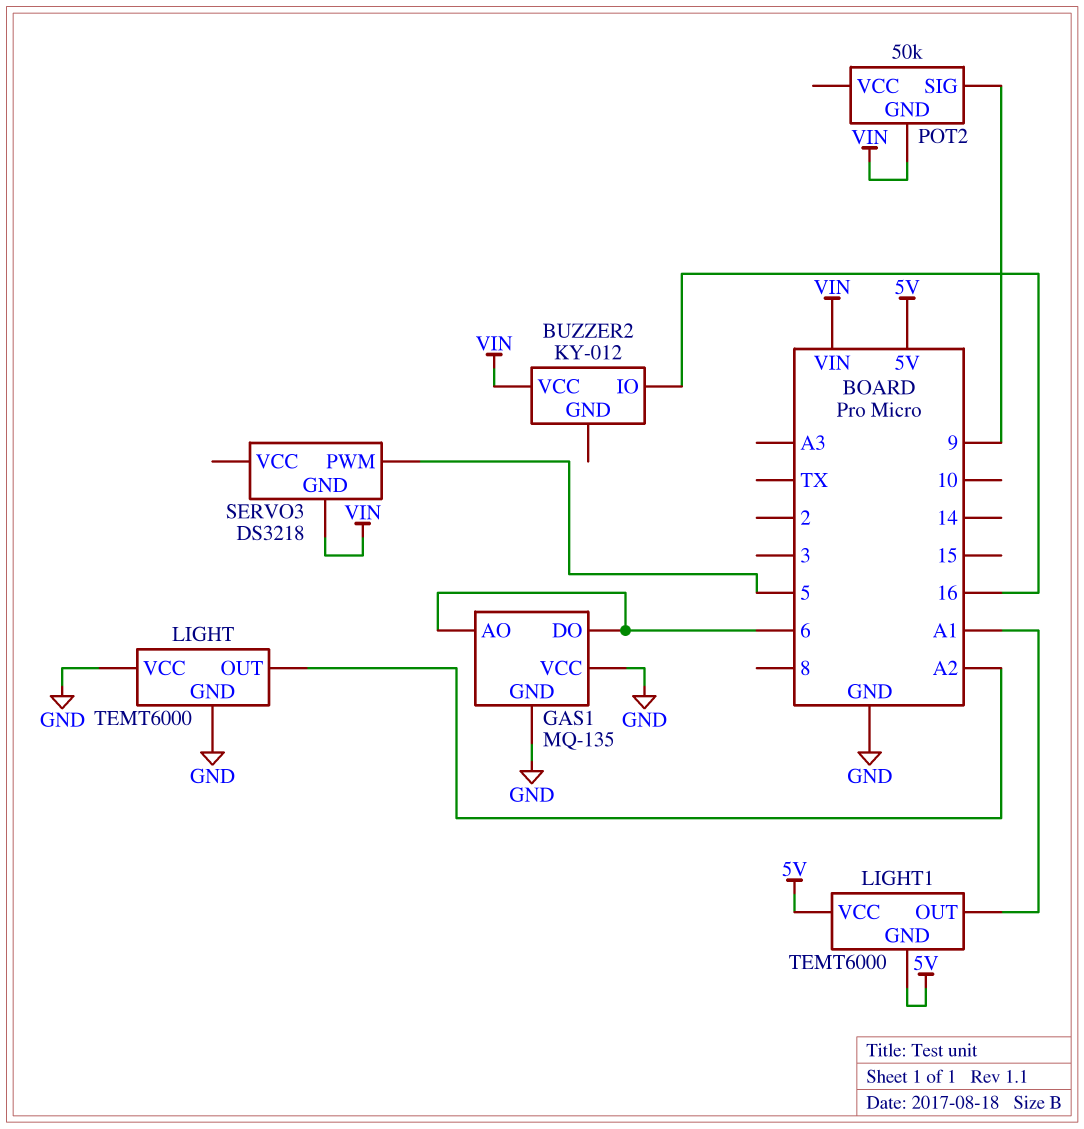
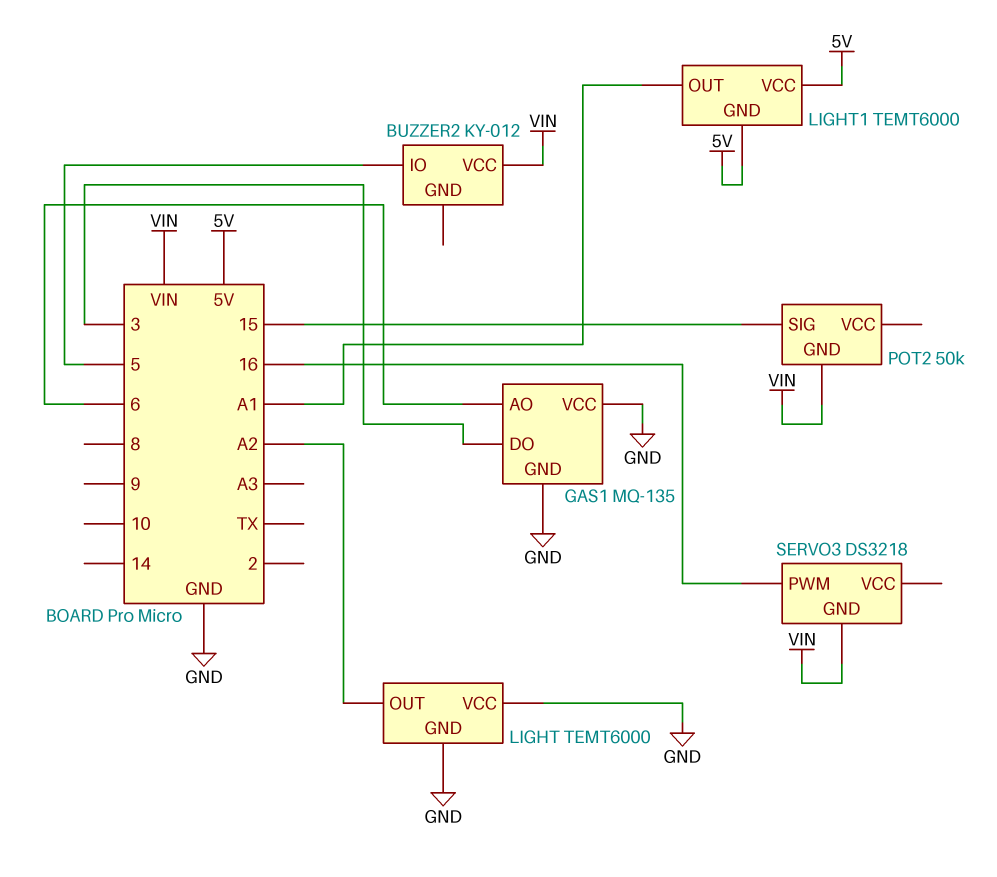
BUZZER2 pin IO: 16 -> 5
GAS1 pin DO: 6 -> 3
POT2 pin SIG: 9 -> 15
SERVO3 pin PWM: 5 -> 16

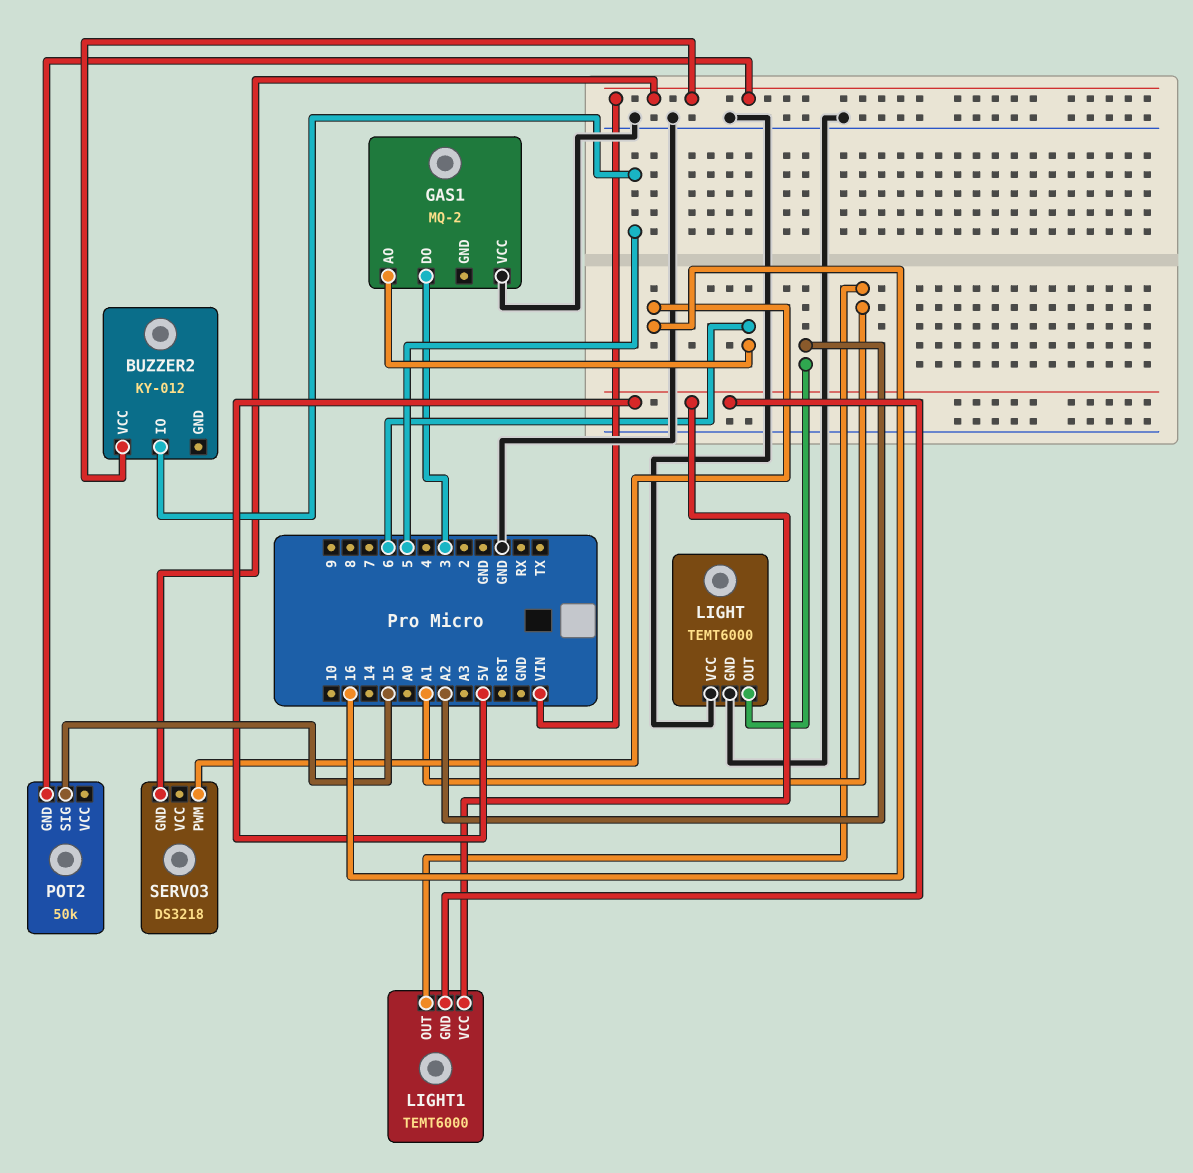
GAS1: MQ-135 -> MQ-2
GAS1 pin GND: GND -> none

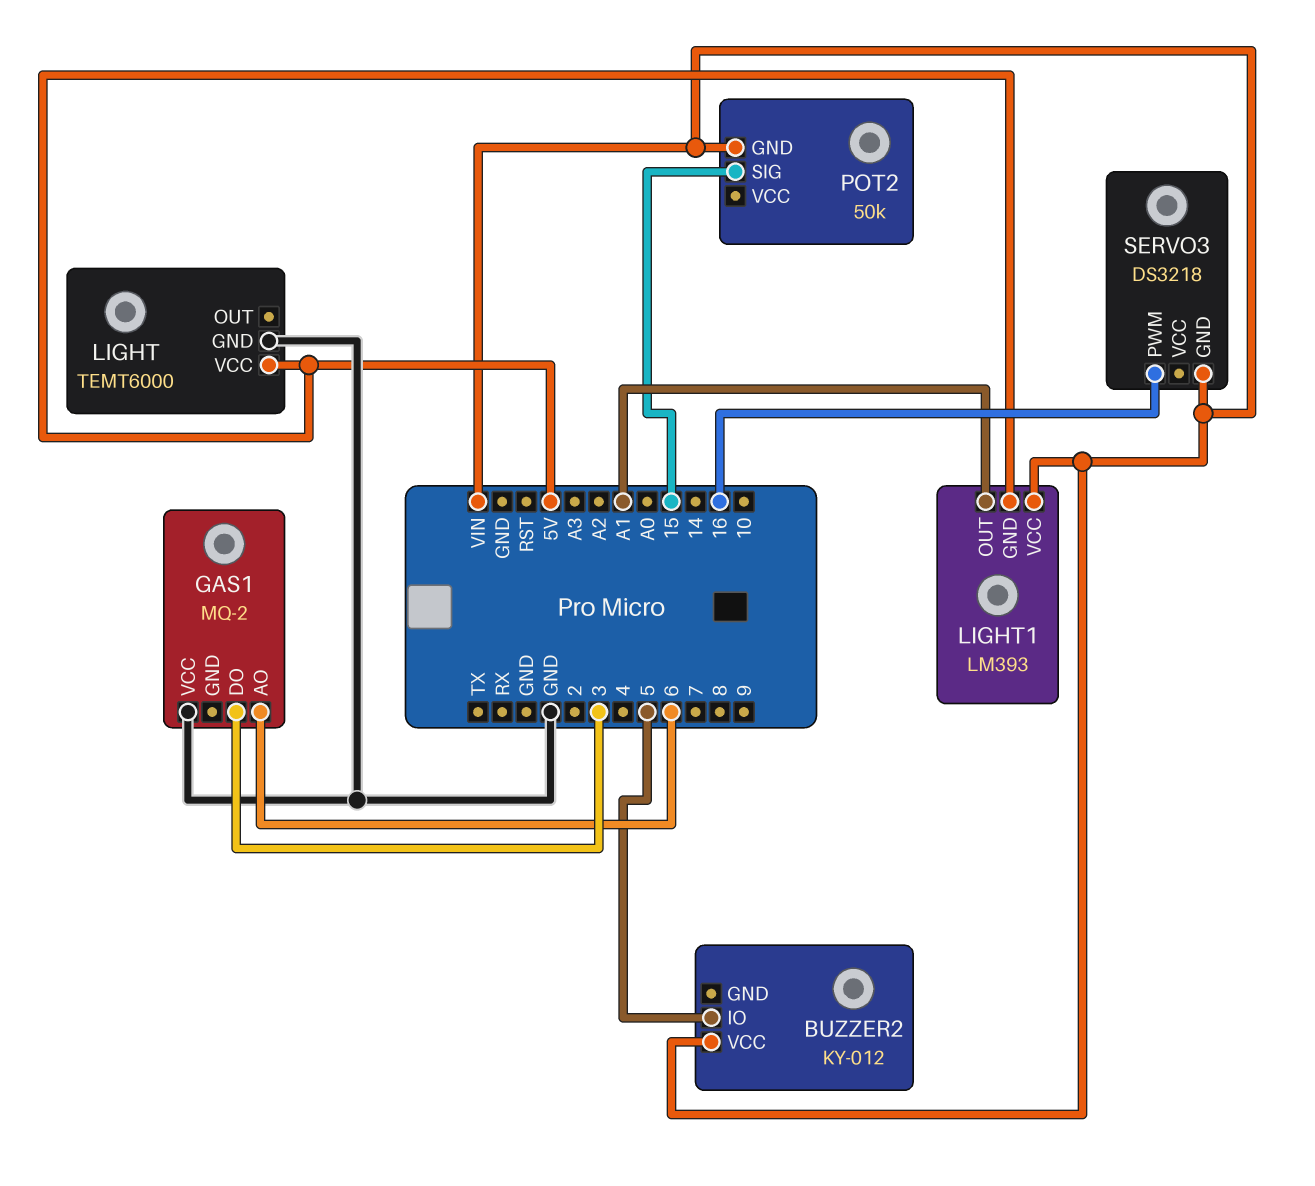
LIGHT pin OUT: A2 -> none
LIGHT pin VCC: GND -> 5V
LIGHT1: TEMT6000 -> LM393
LIGHT1 pin VCC: 5V -> VIN

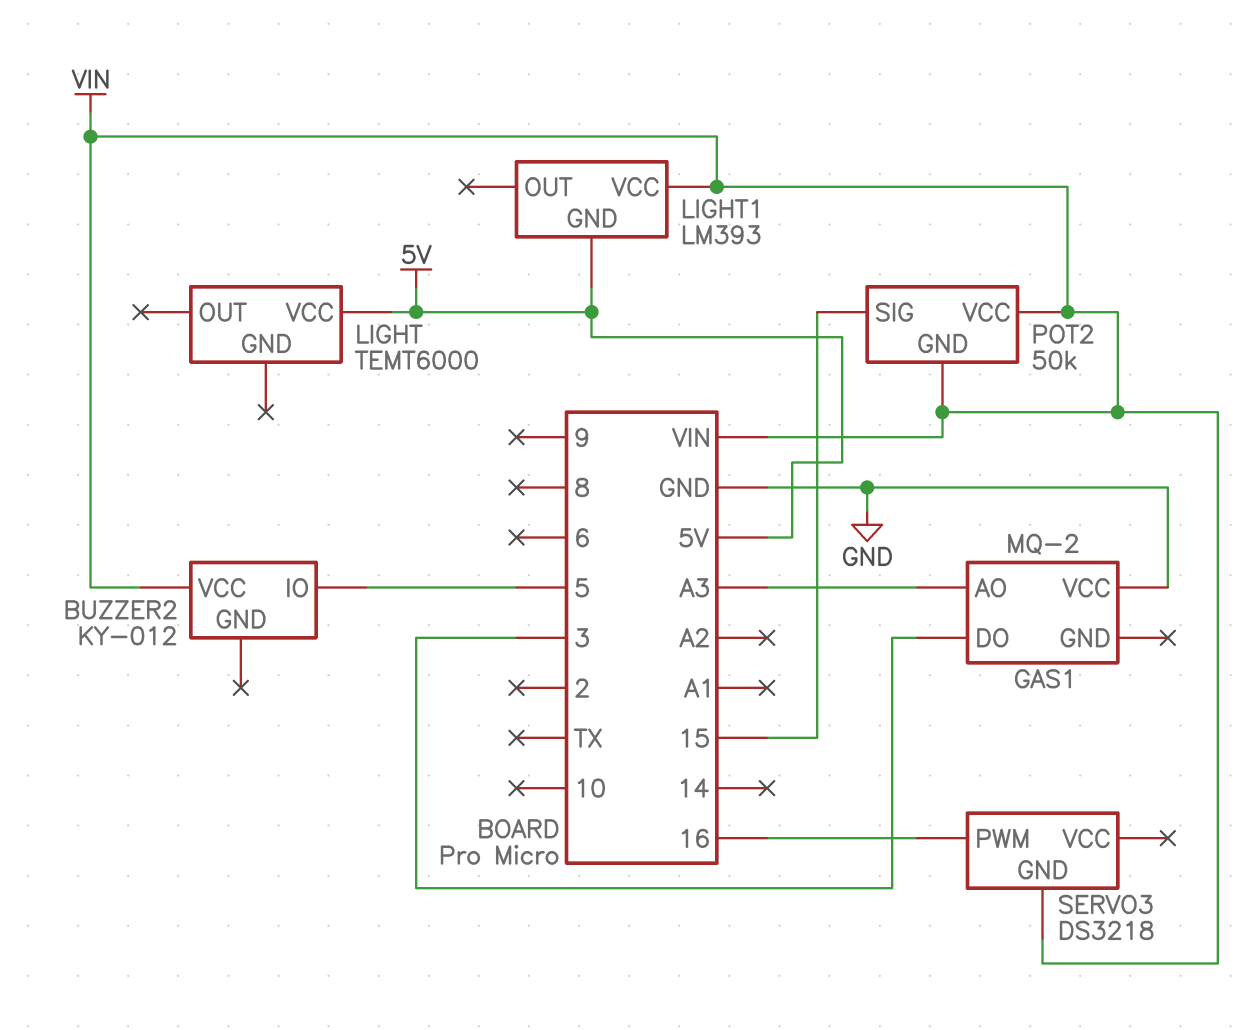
GAS1 pin AO: 6 -> A3
LIGHT pin GND: GND -> none
LIGHT1 pin OUT: A1 -> none
POT2 pin VCC: none -> VIN

